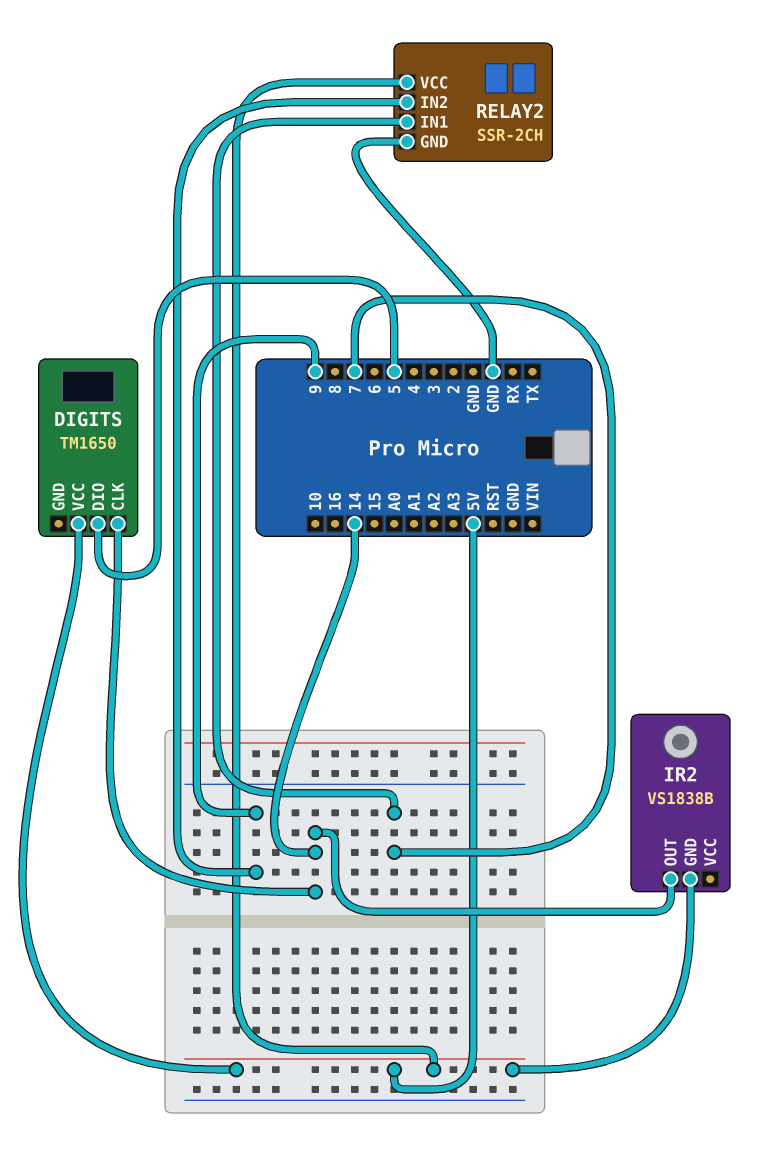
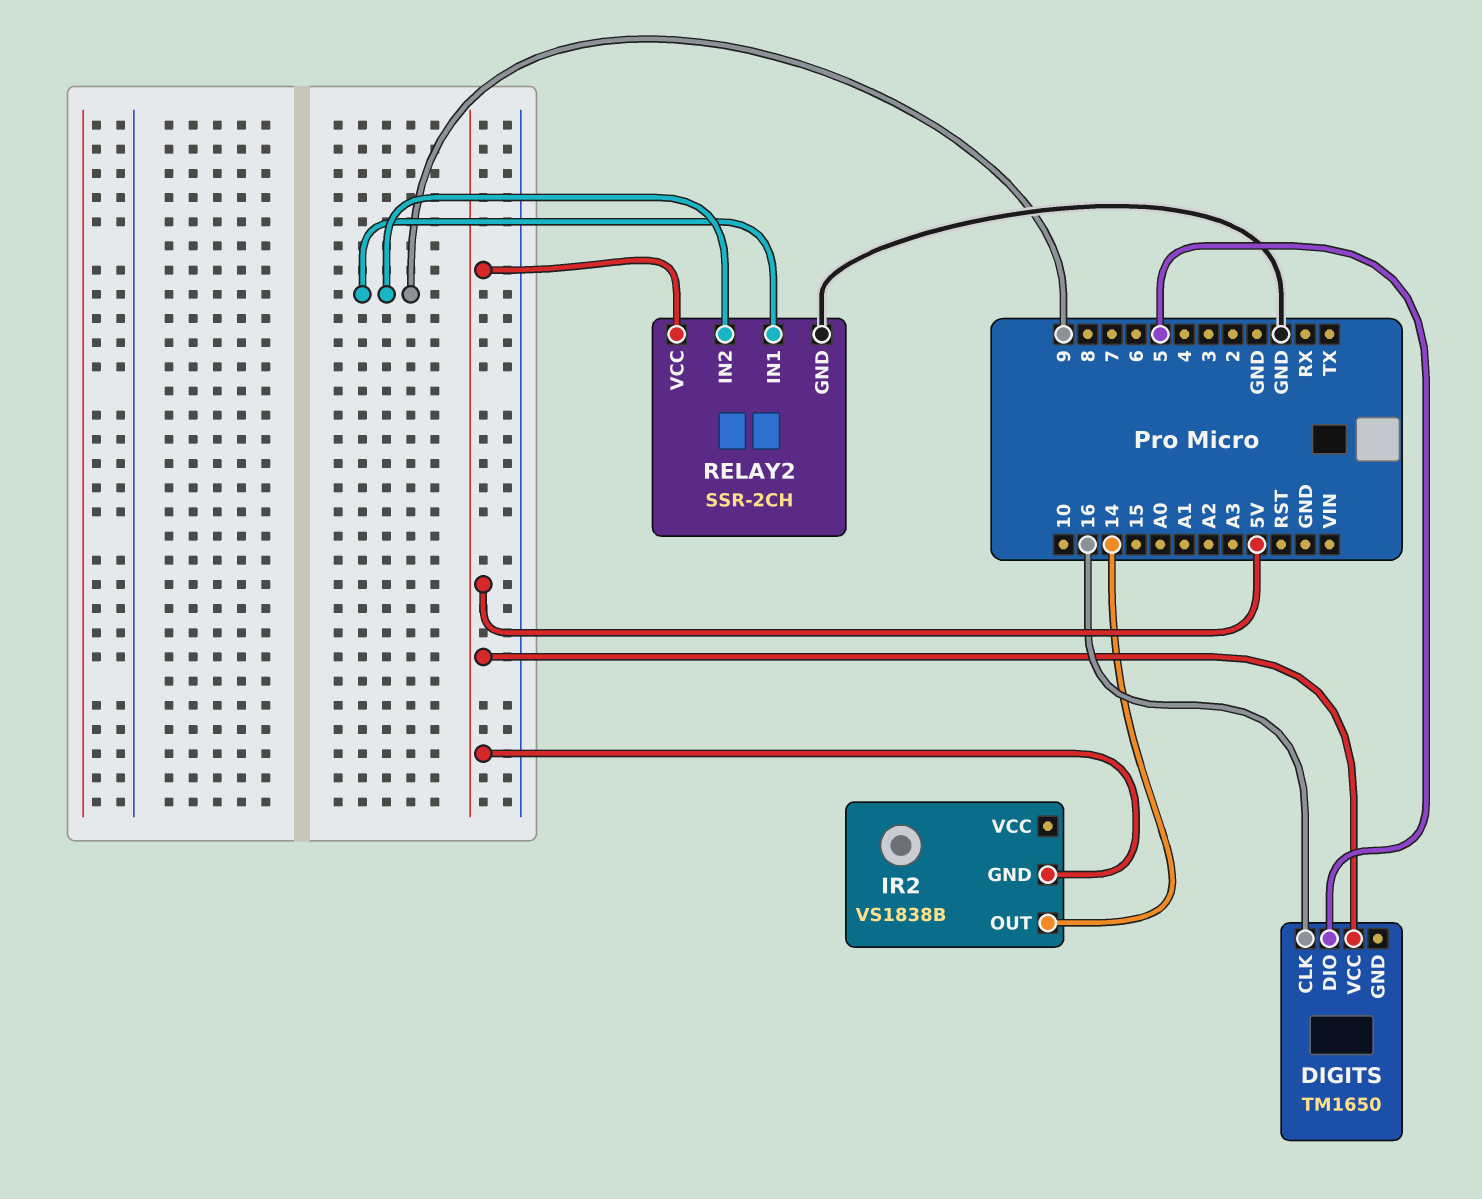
DIGITS pin CLK: 14 -> 16
RELAY2 pin IN1: 7 -> 9

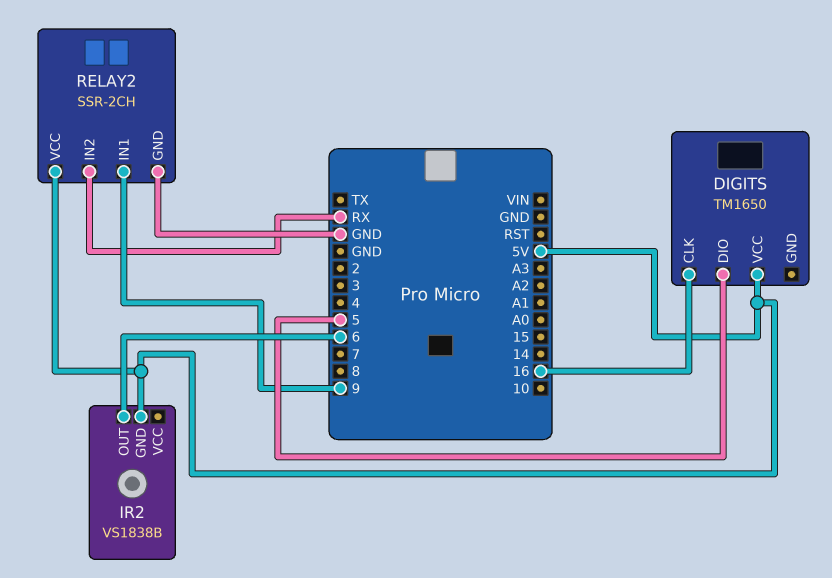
IR2 pin OUT: 14 -> 6
RELAY2 pin IN2: 9 -> RX

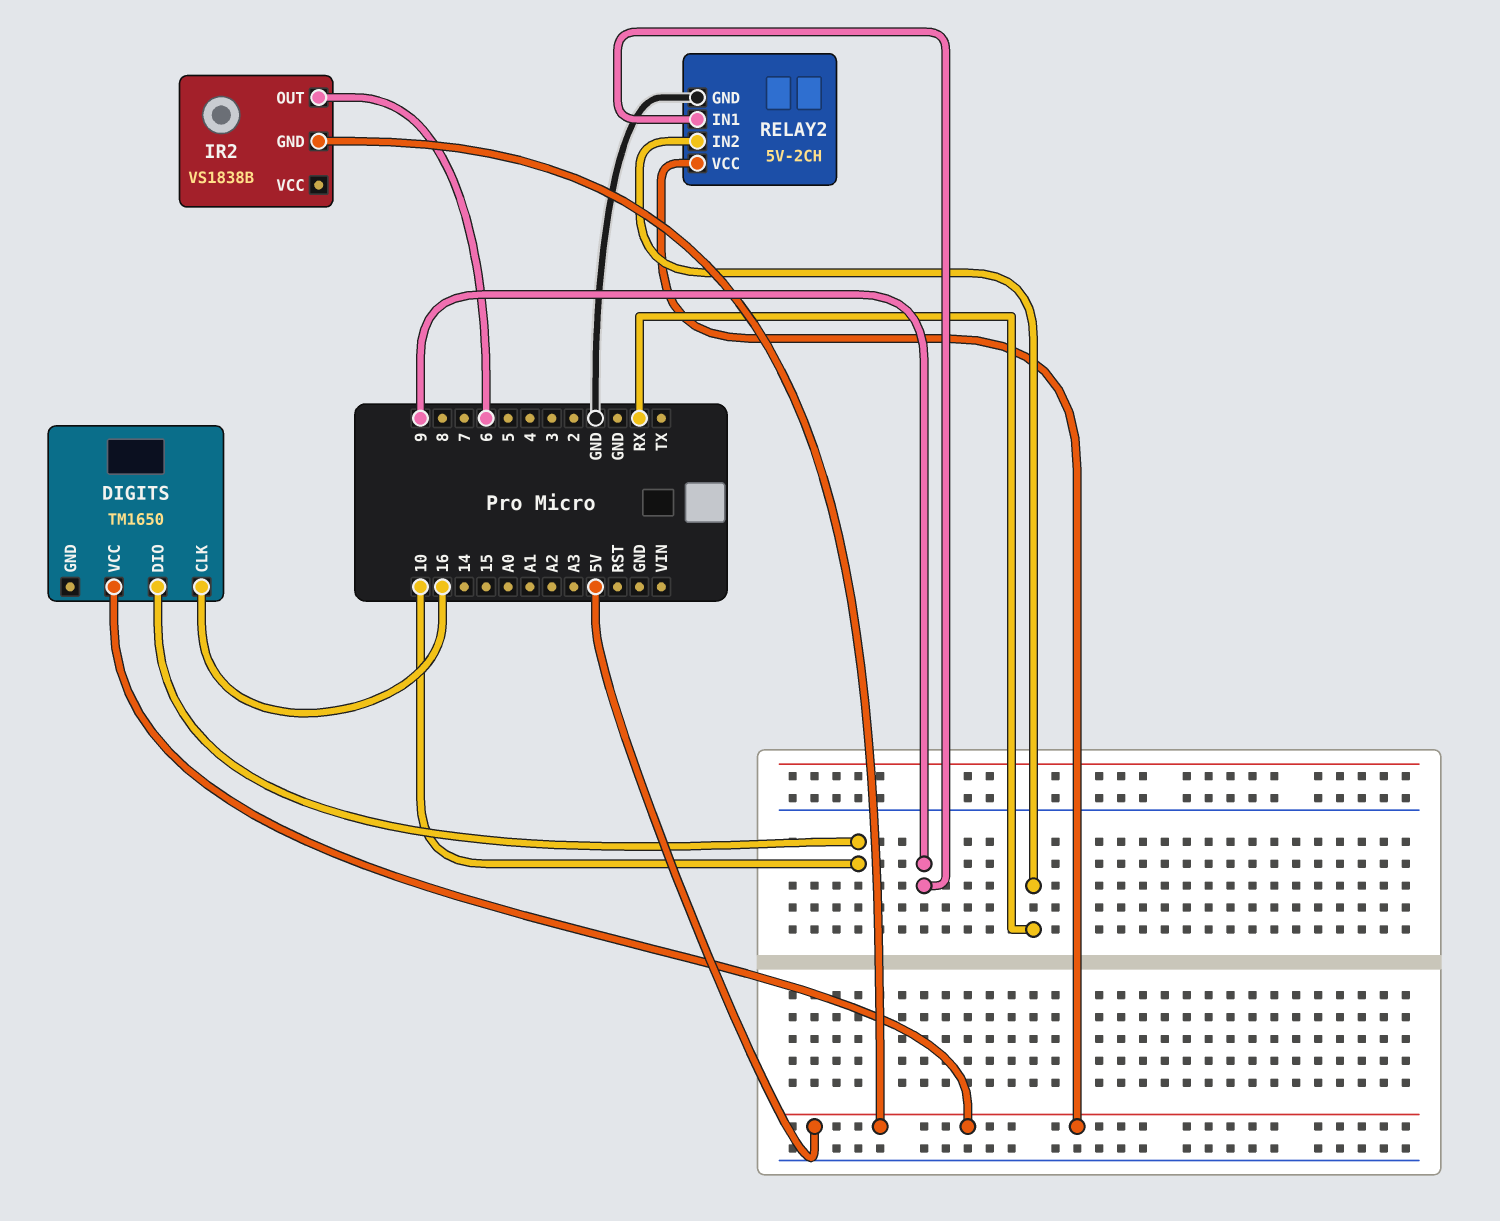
DIGITS pin DIO: 5 -> 10
RELAY2: SSR-2CH -> 5V-2CH

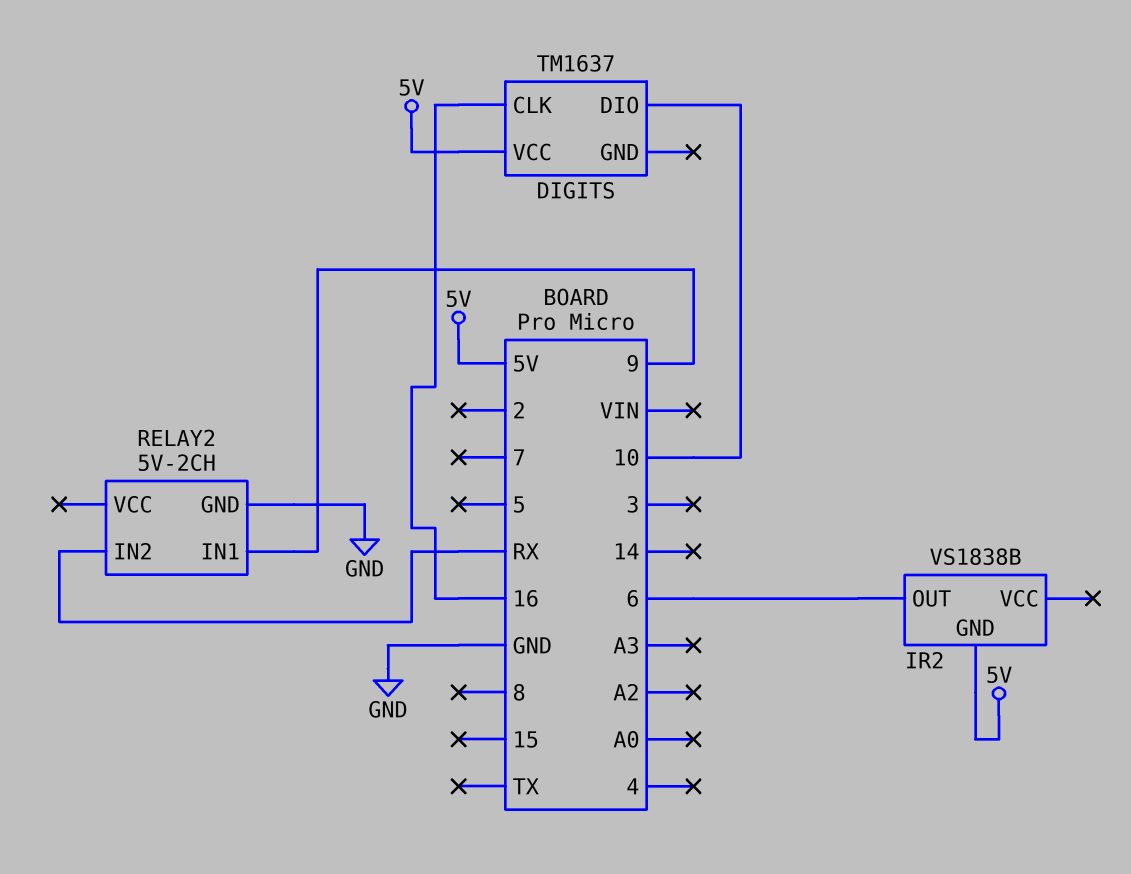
DIGITS: TM1650 -> TM1637
RELAY2 pin VCC: 5V -> none

